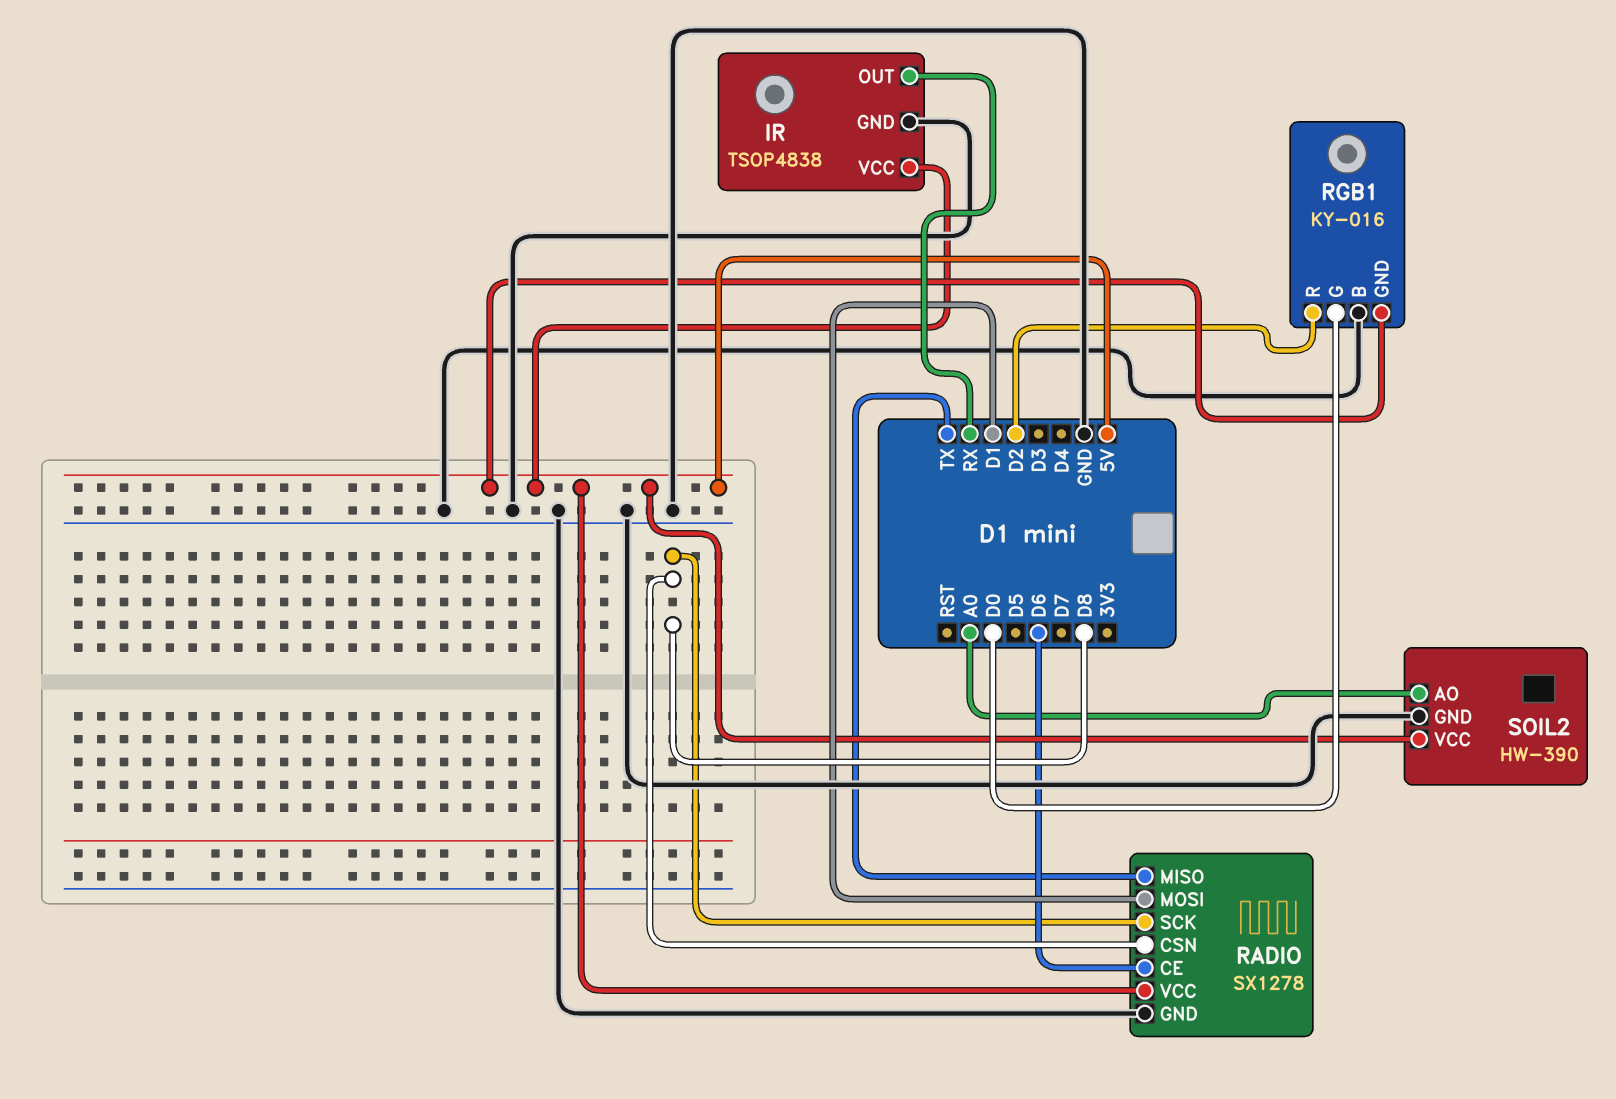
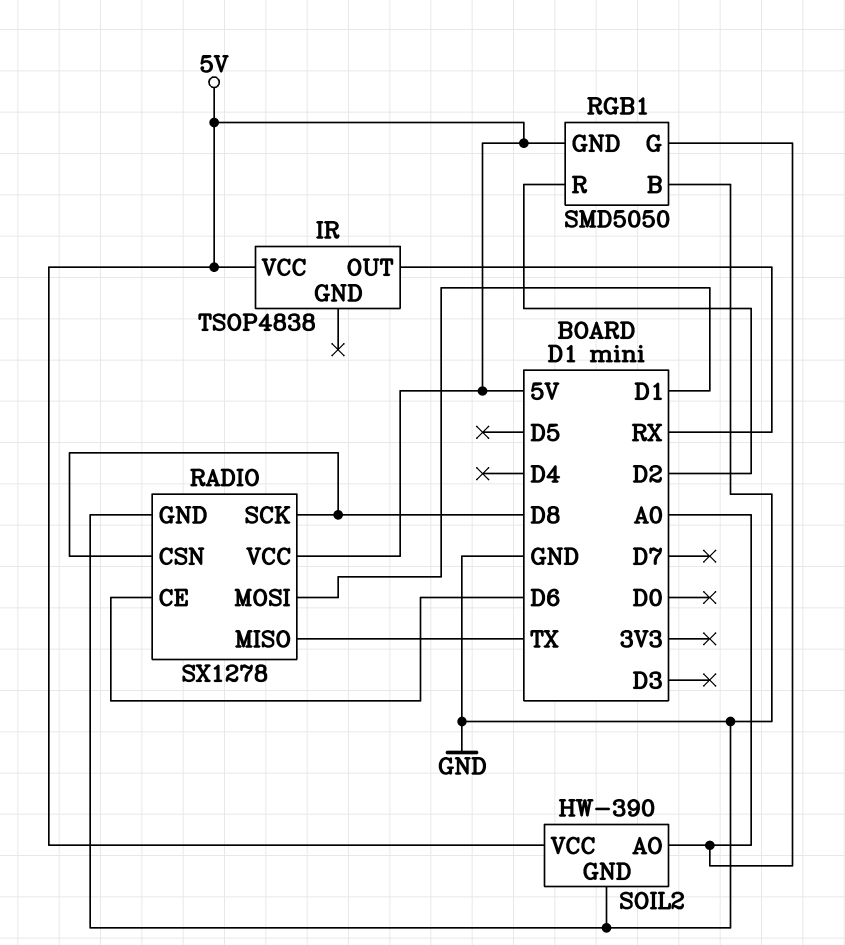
IR pin GND: GND -> none
RGB1: KY-016 -> SMD5050
RGB1 pin G: D0 -> A0

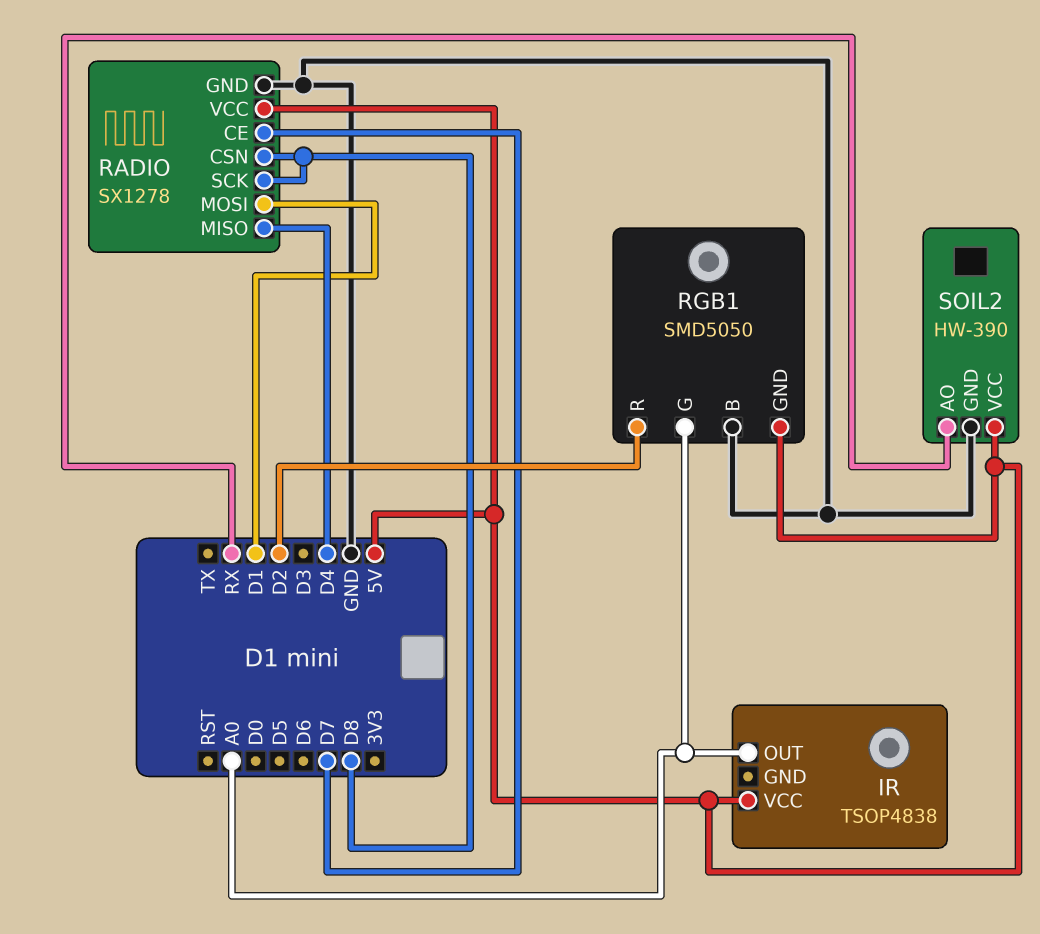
IR pin OUT: RX -> A0
RADIO pin CE: D6 -> D7
RADIO pin MISO: TX -> D4
SOIL2 pin AO: A0 -> RX

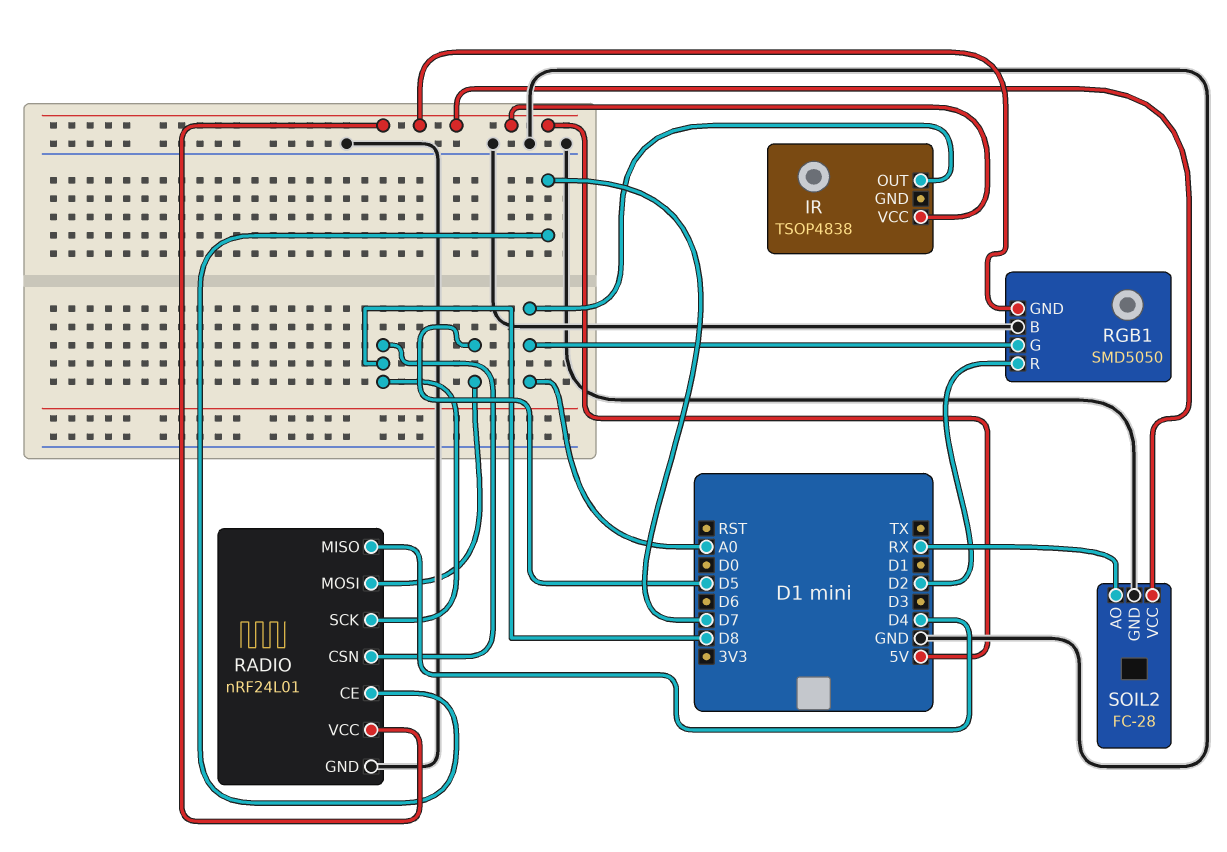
RADIO: SX1278 -> nRF24L01
RADIO pin MOSI: D1 -> D5
SOIL2: HW-390 -> FC-28

